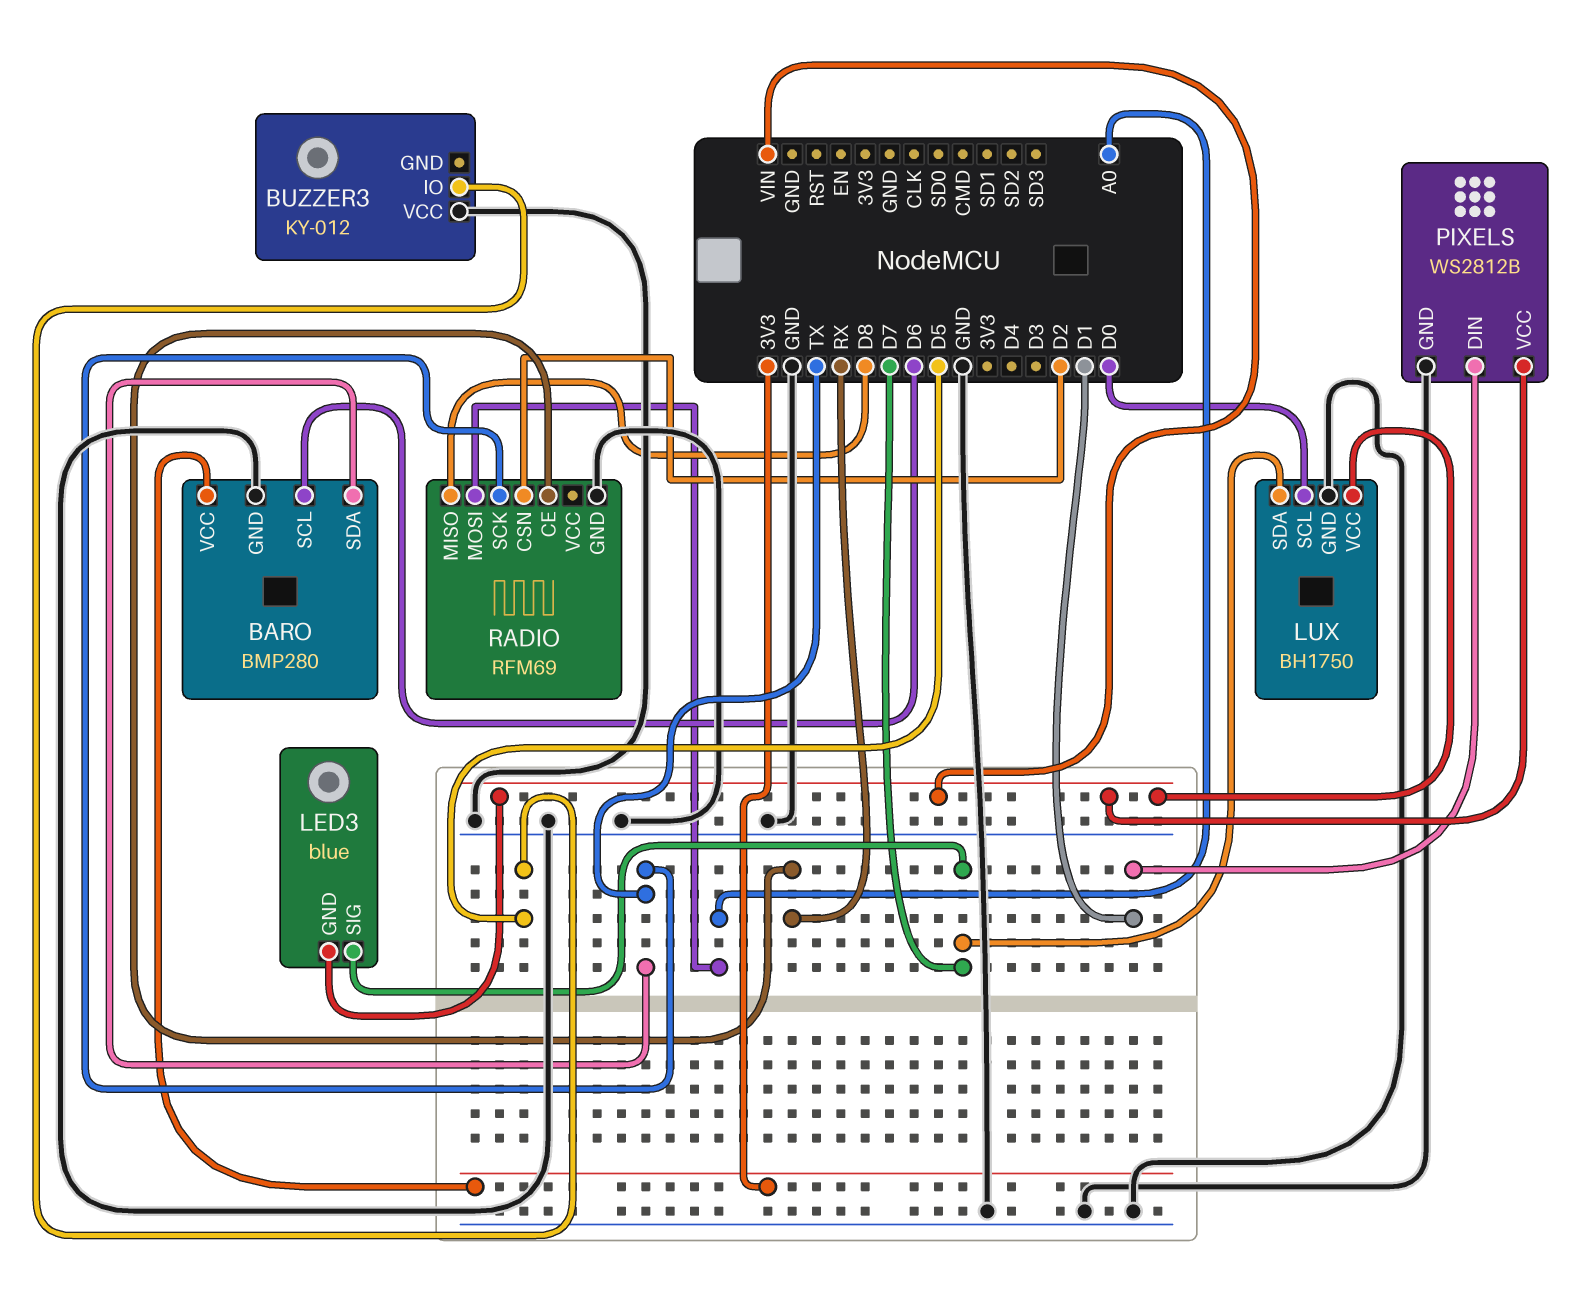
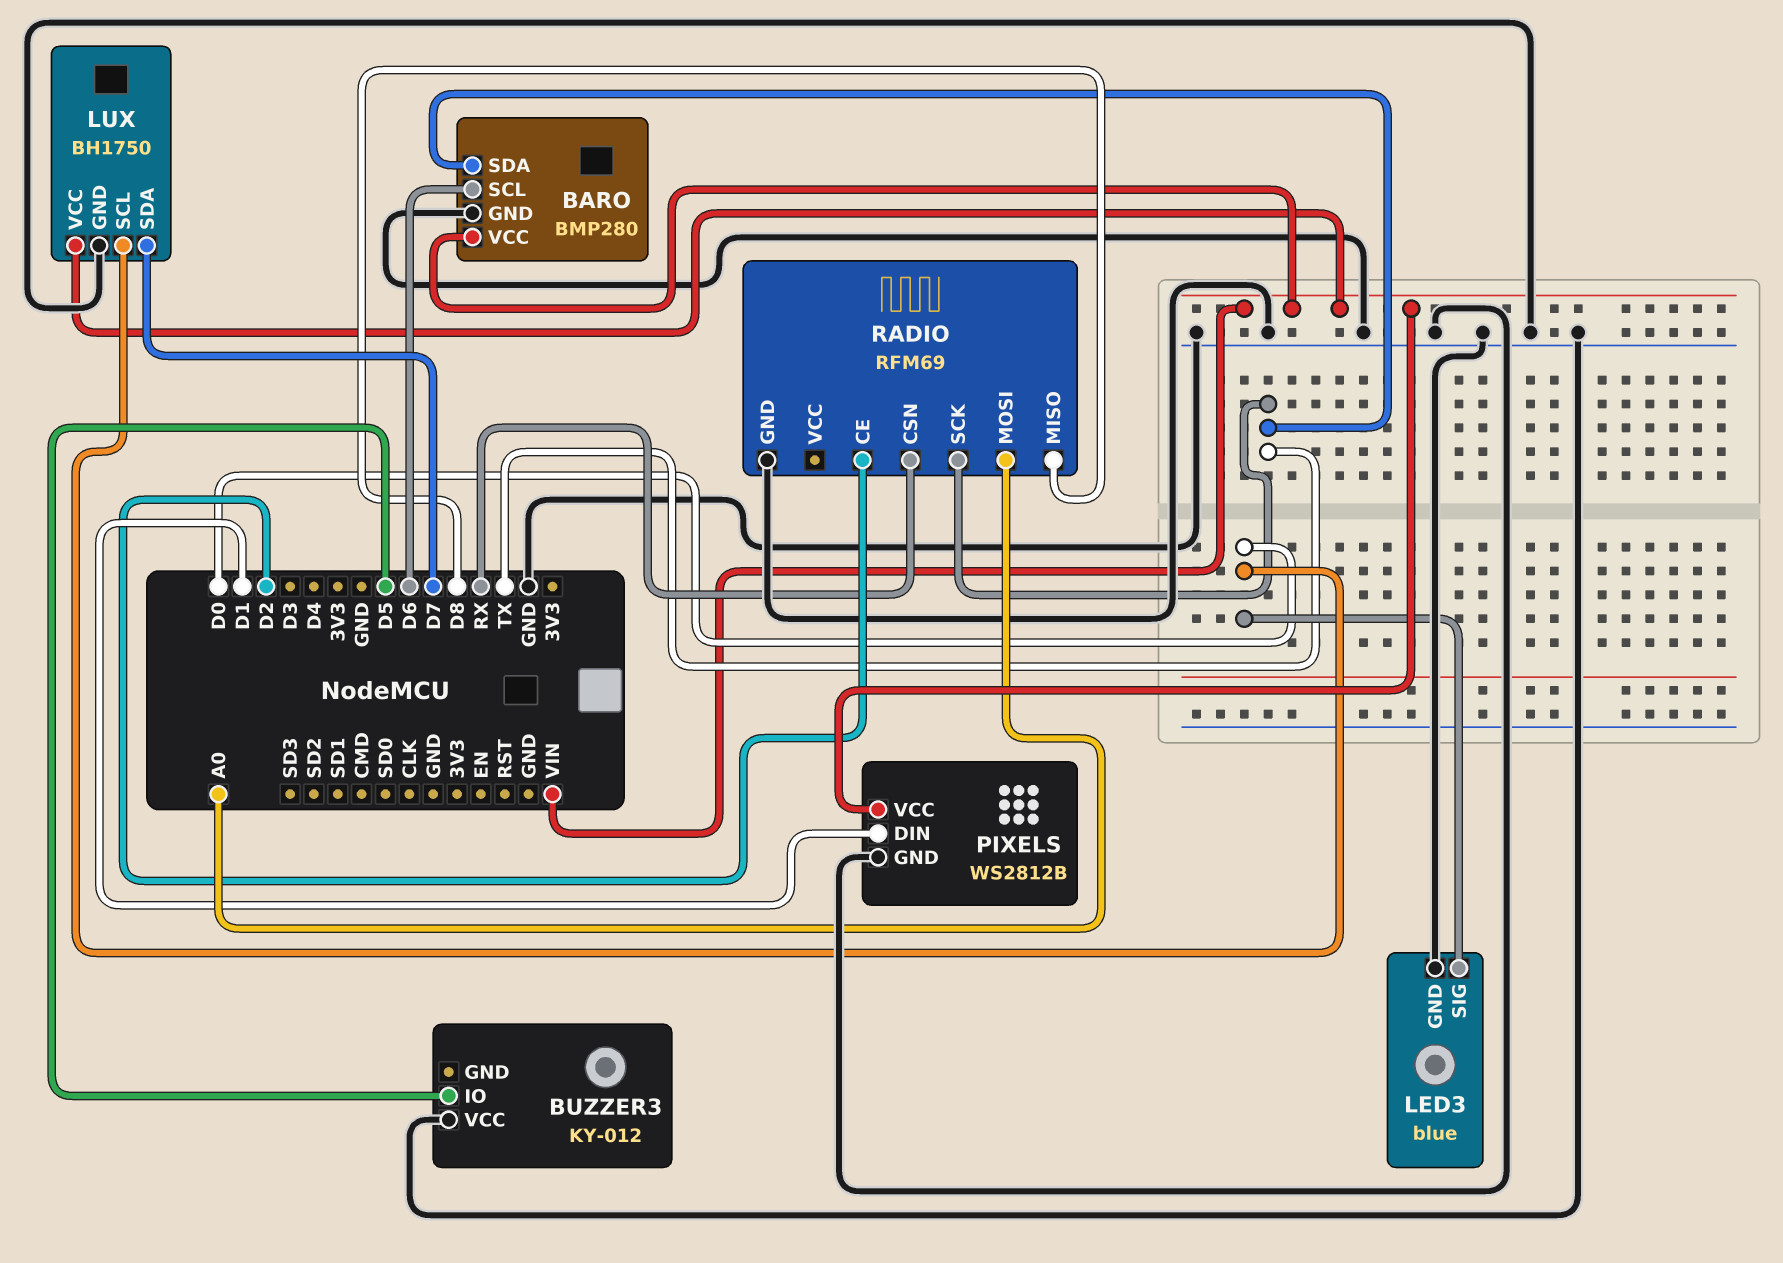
BARO pin VCC: 3V3 -> VIN
LED3 pin GND: VIN -> GND
LED3 pin SIG: D7 -> D0
RADIO pin CE: RX -> D2
RADIO pin CSN: D2 -> RX

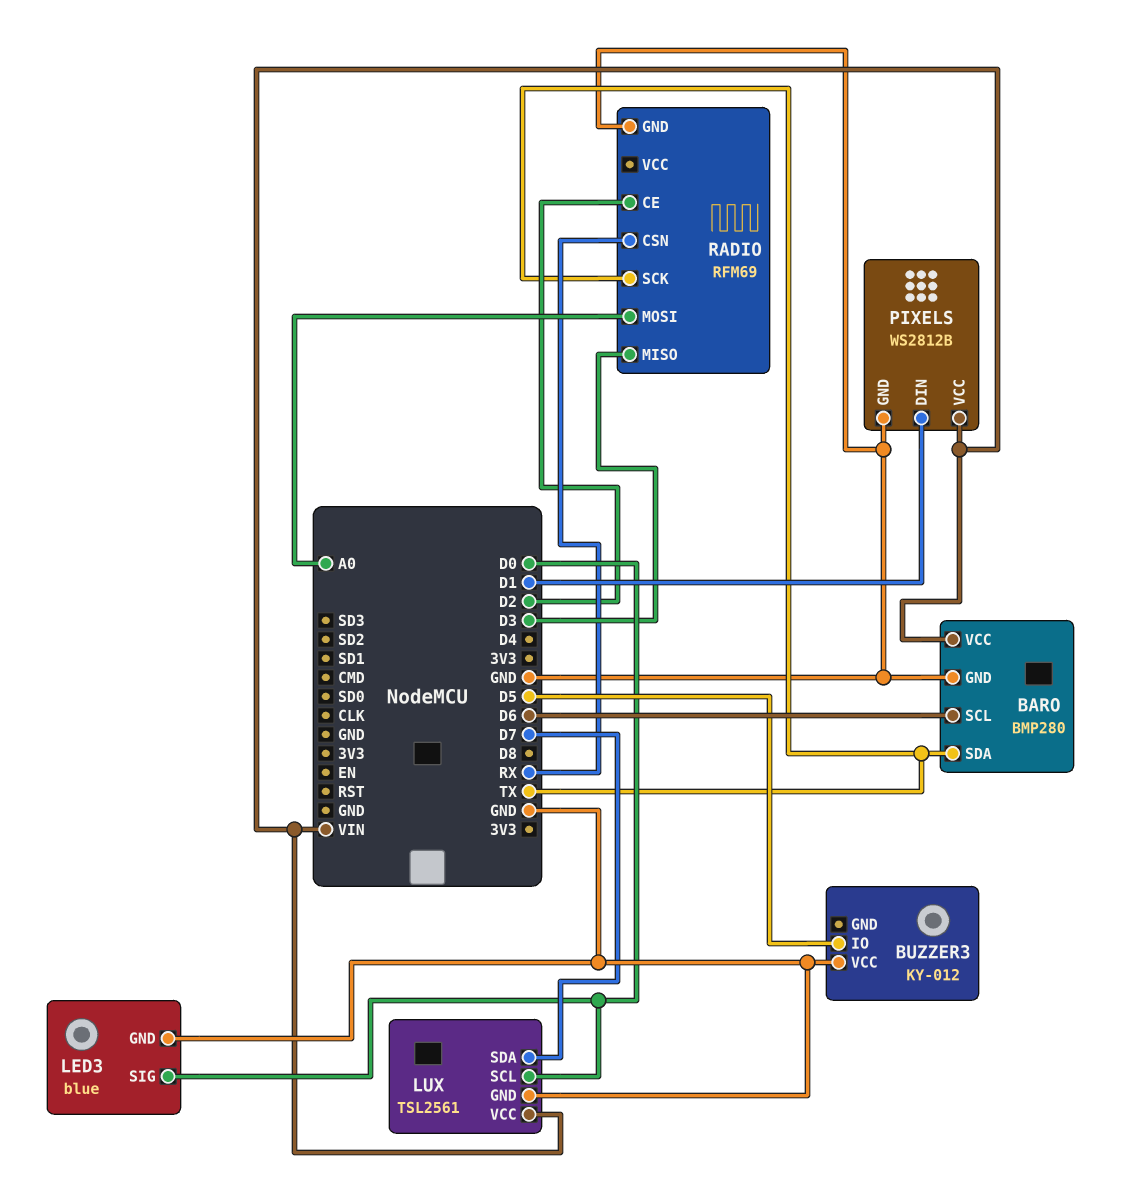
LUX: BH1750 -> TSL2561
RADIO pin MISO: D8 -> D3

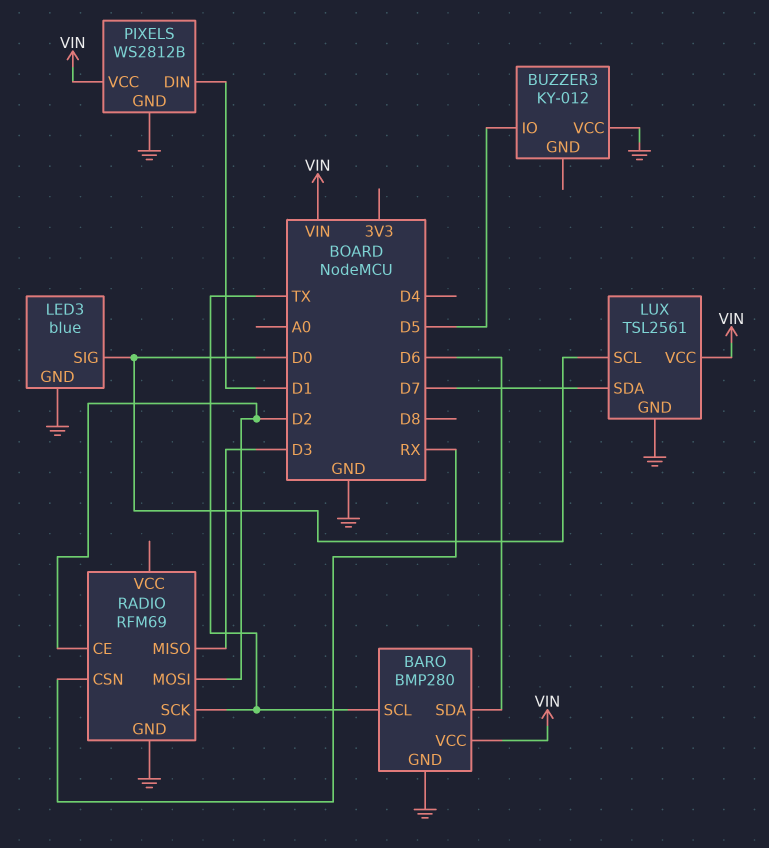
BARO pin SCL: D6 -> TX
BARO pin SDA: TX -> D6
RADIO pin MOSI: A0 -> D2

